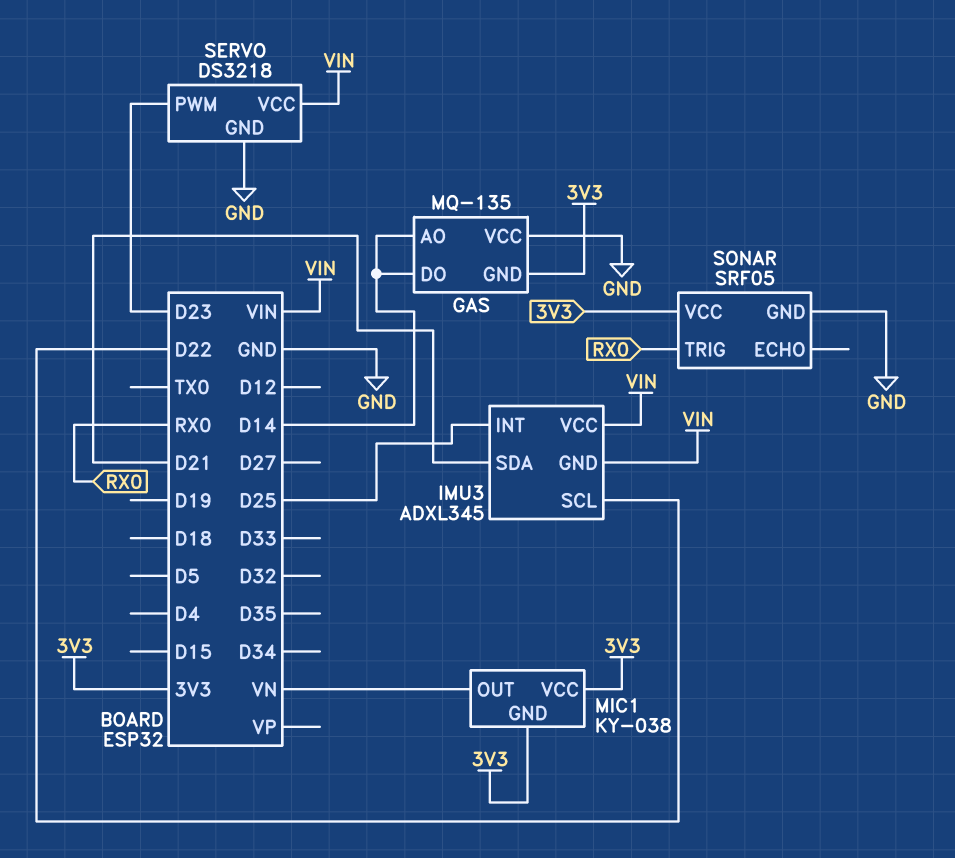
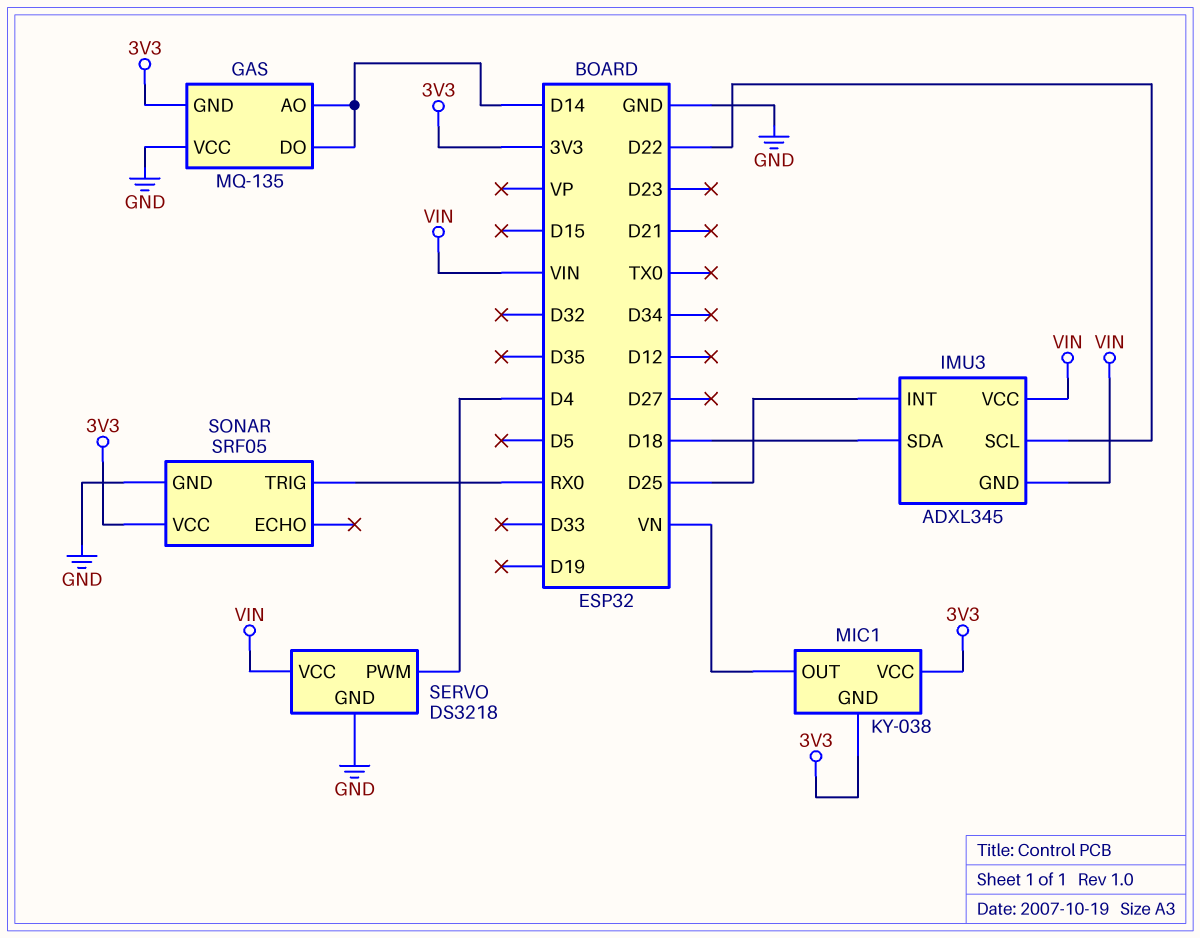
IMU3 pin SDA: D21 -> D18
SERVO pin PWM: D23 -> D4

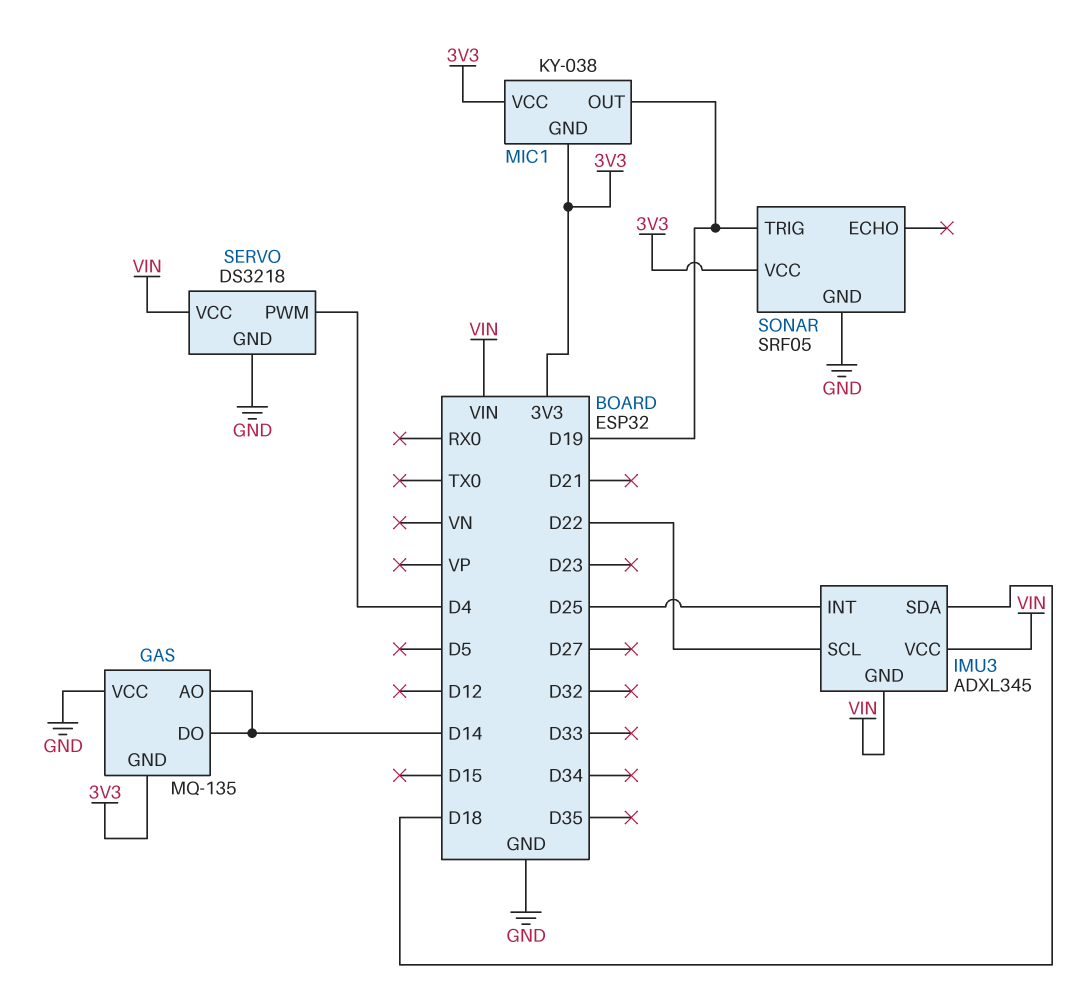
MIC1 pin OUT: VN -> D19
SONAR pin TRIG: RX0 -> D19

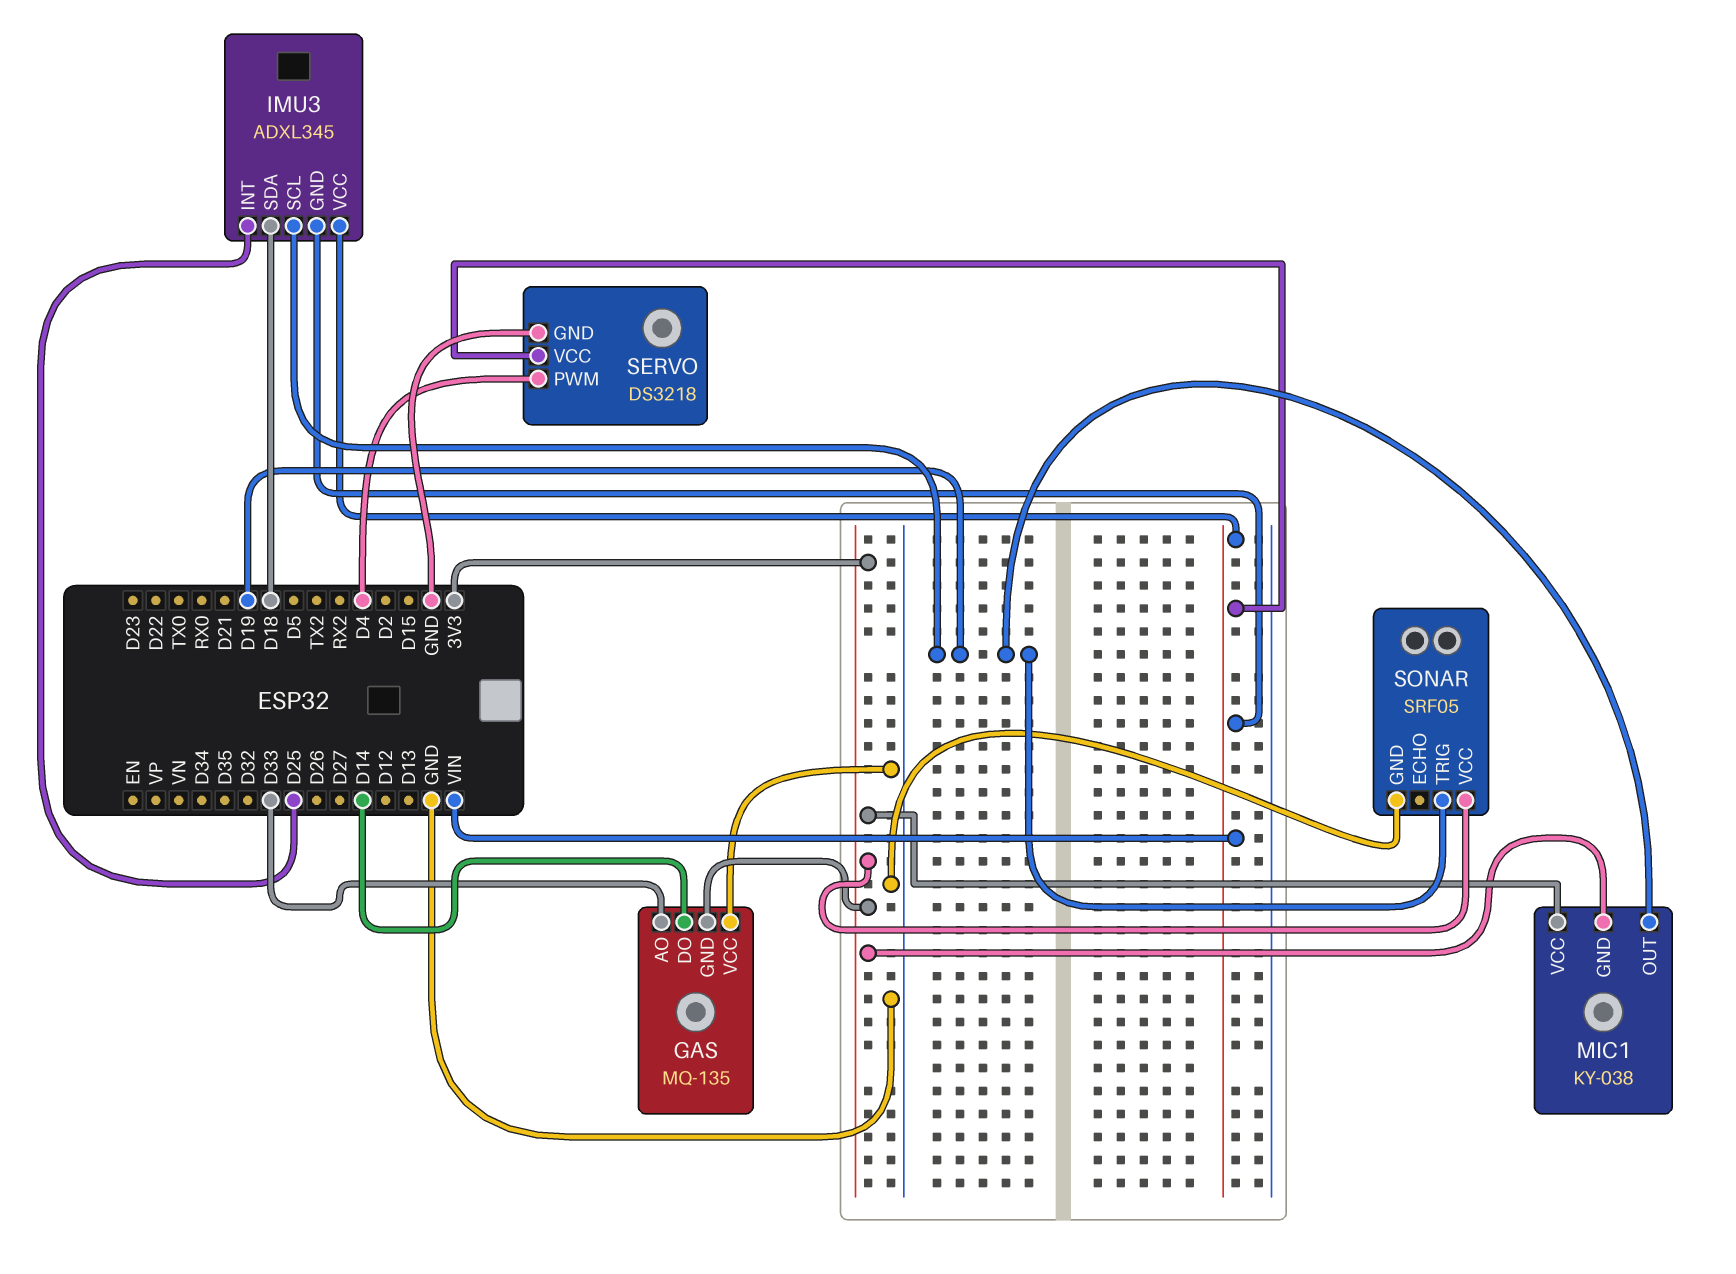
GAS pin AO: D14 -> D33
IMU3 pin SCL: D22 -> D19

